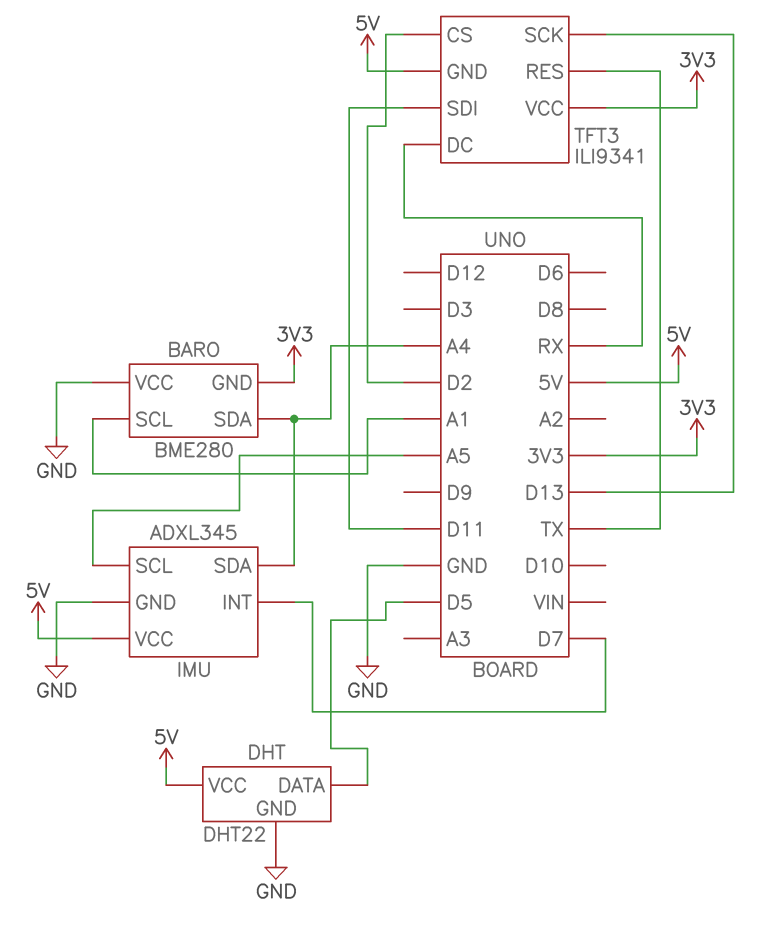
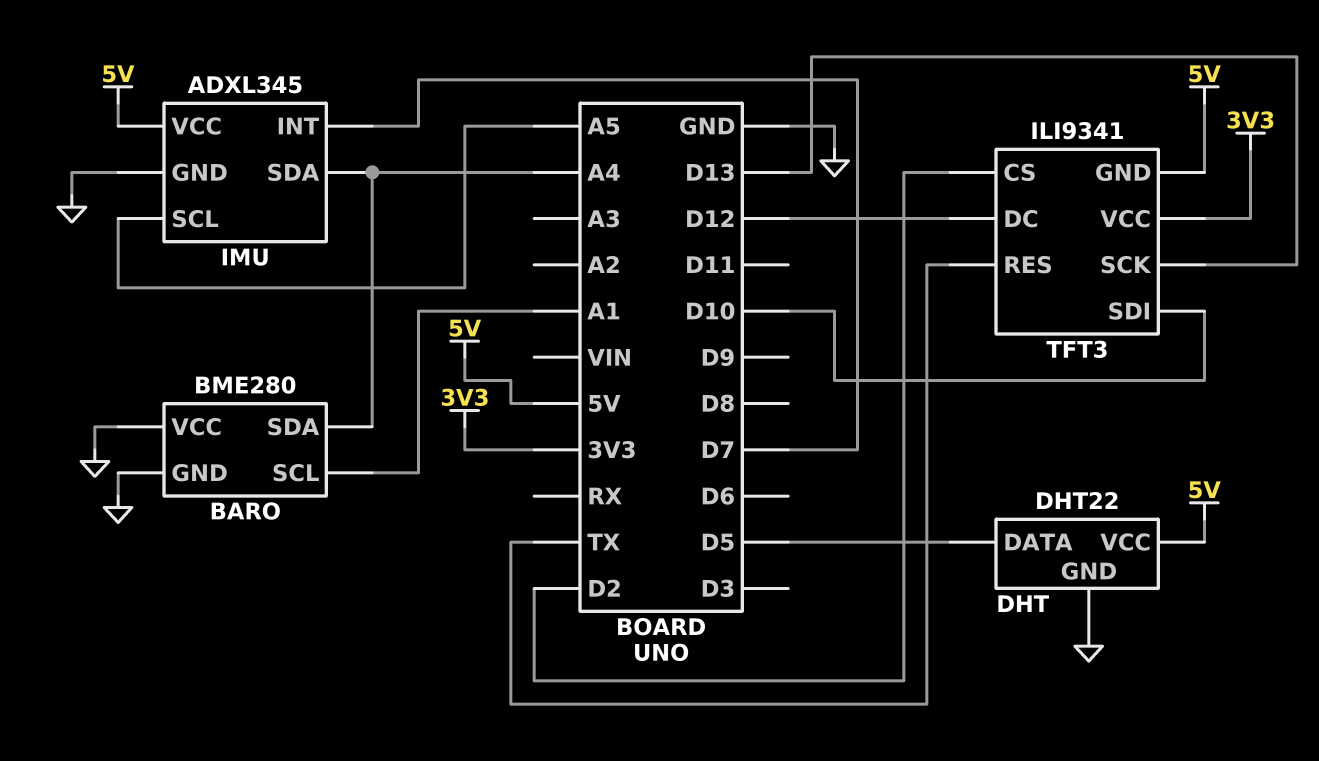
BARO pin GND: 3V3 -> GND
TFT3 pin DC: RX -> D12
TFT3 pin SDI: D11 -> D10

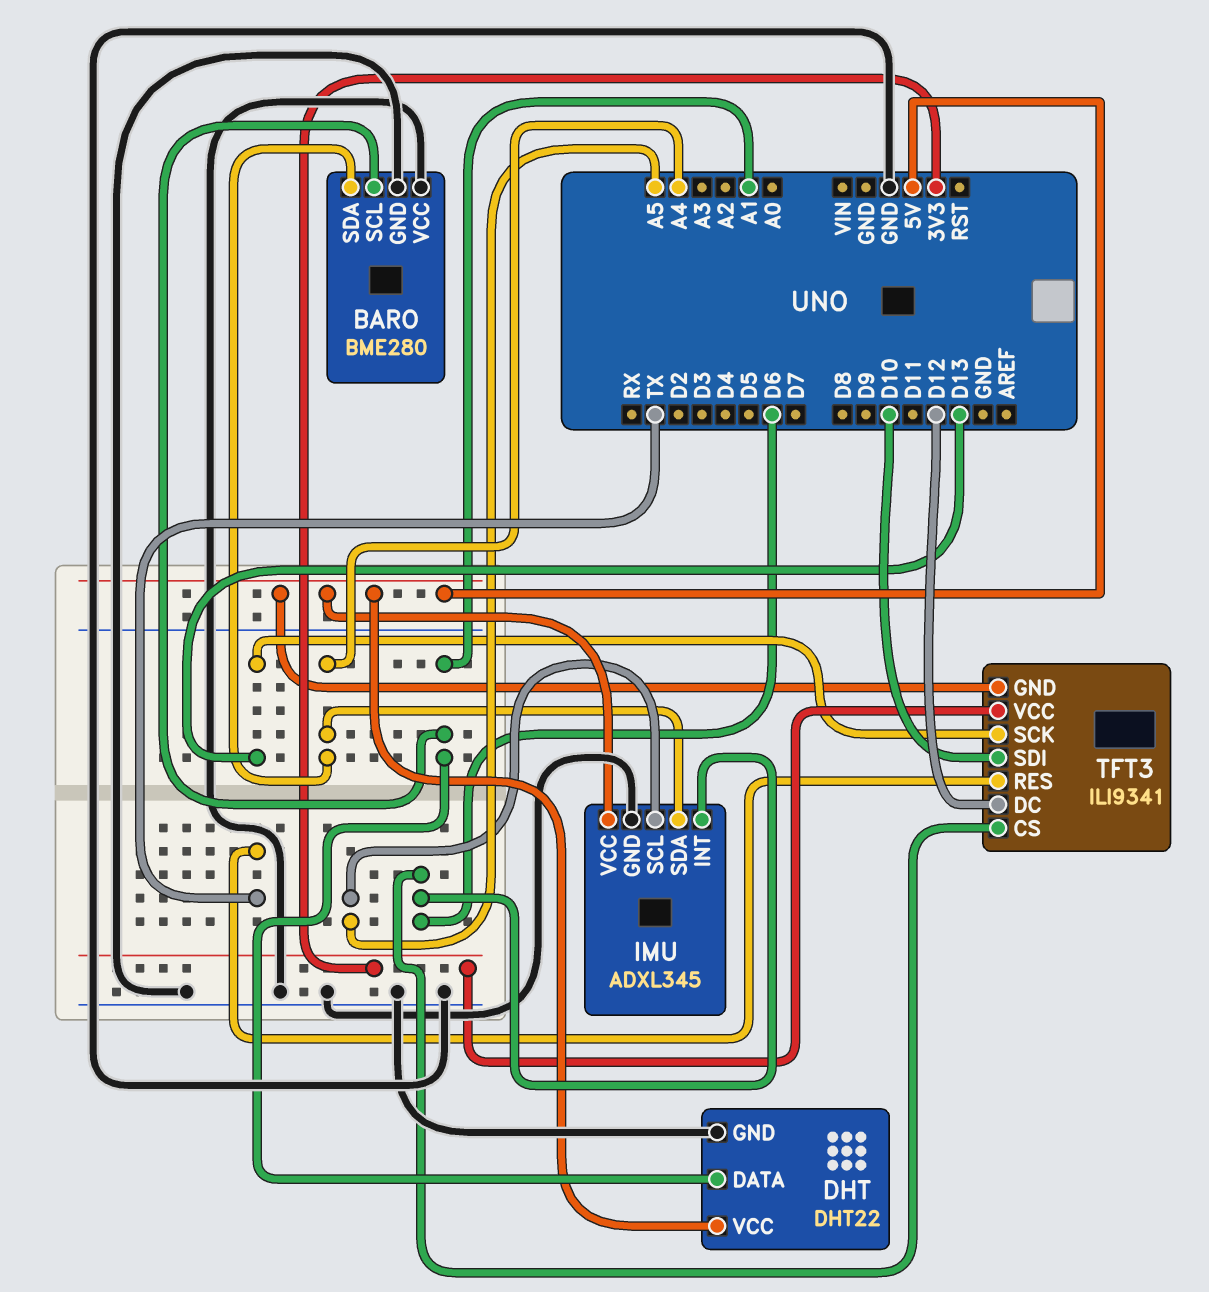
DHT pin DATA: D5 -> A1
IMU pin INT: D7 -> D6
TFT3 pin CS: D2 -> D6

